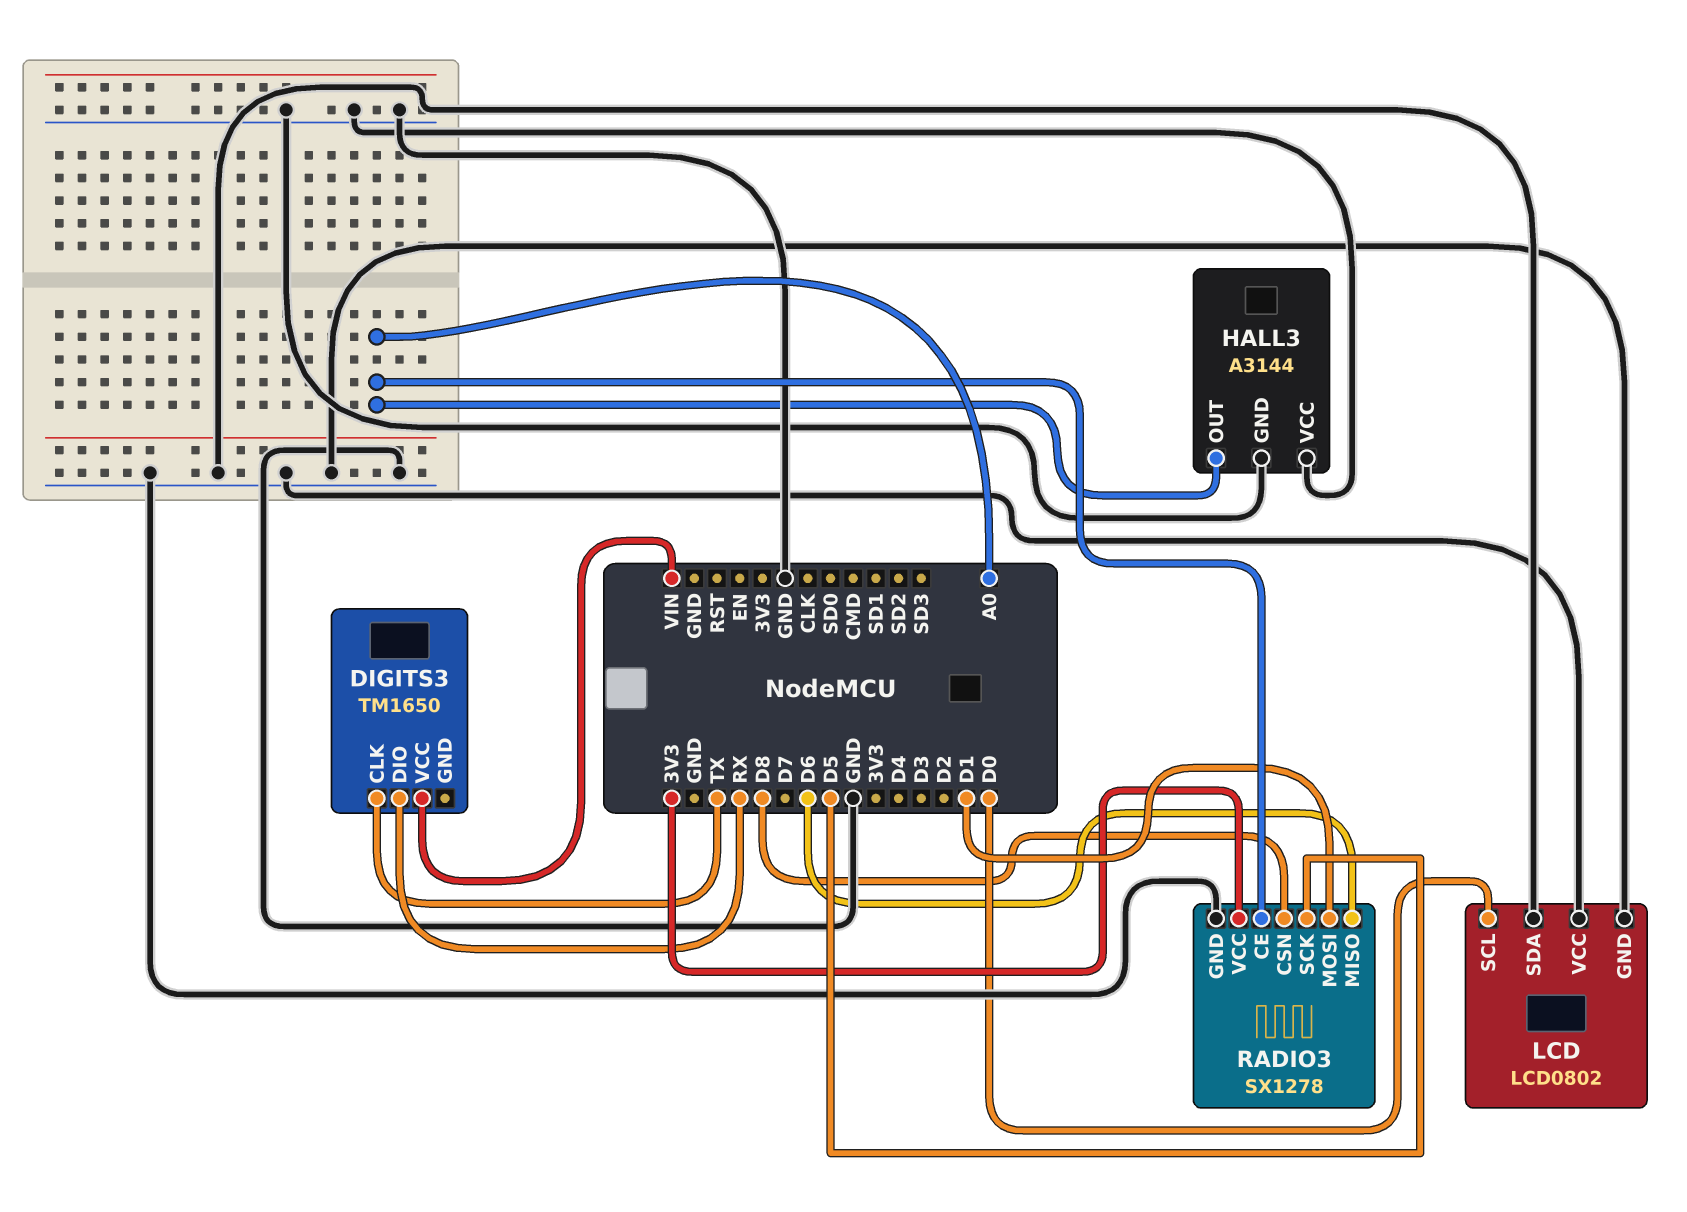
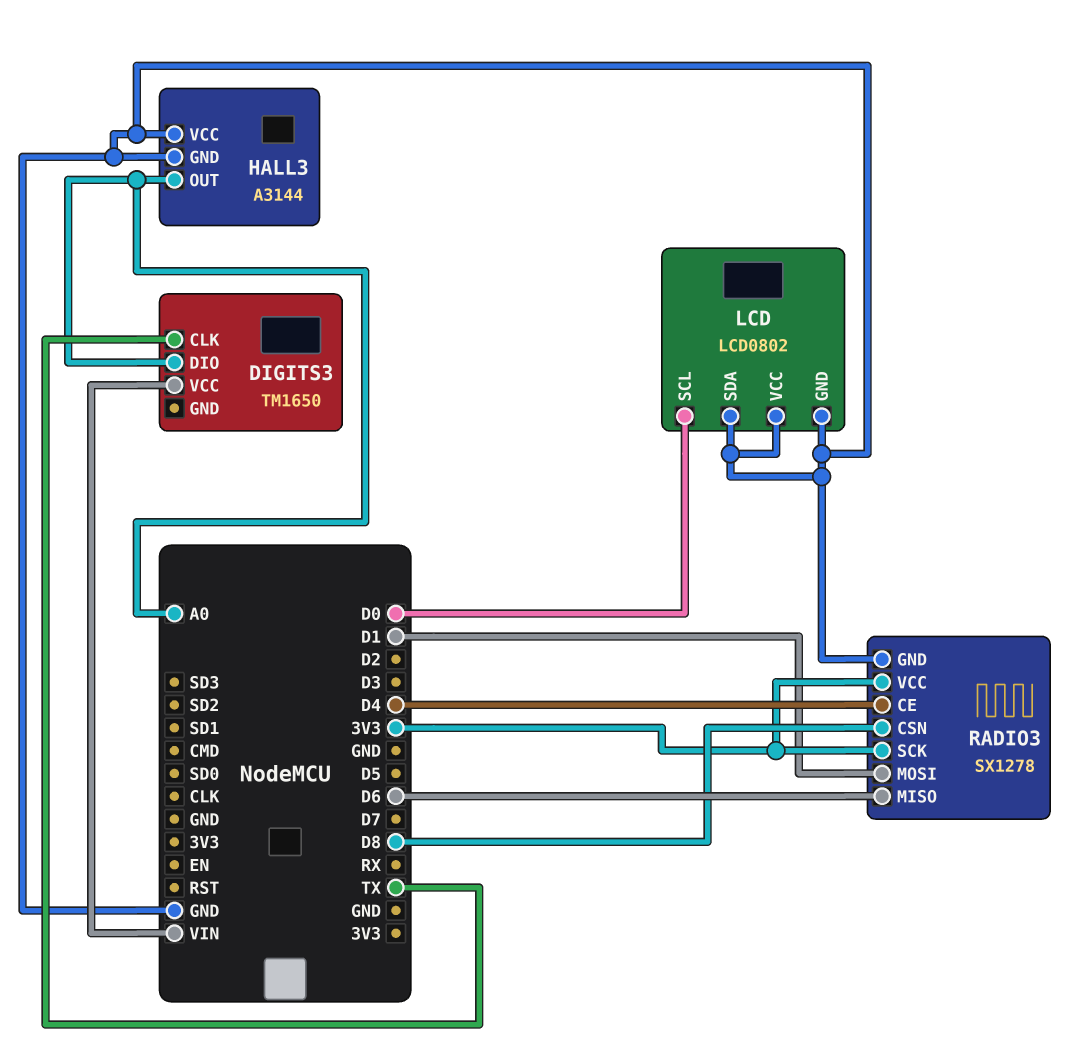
DIGITS3 pin DIO: RX -> A0
RADIO3 pin CE: A0 -> D4
RADIO3 pin SCK: D5 -> 3V3

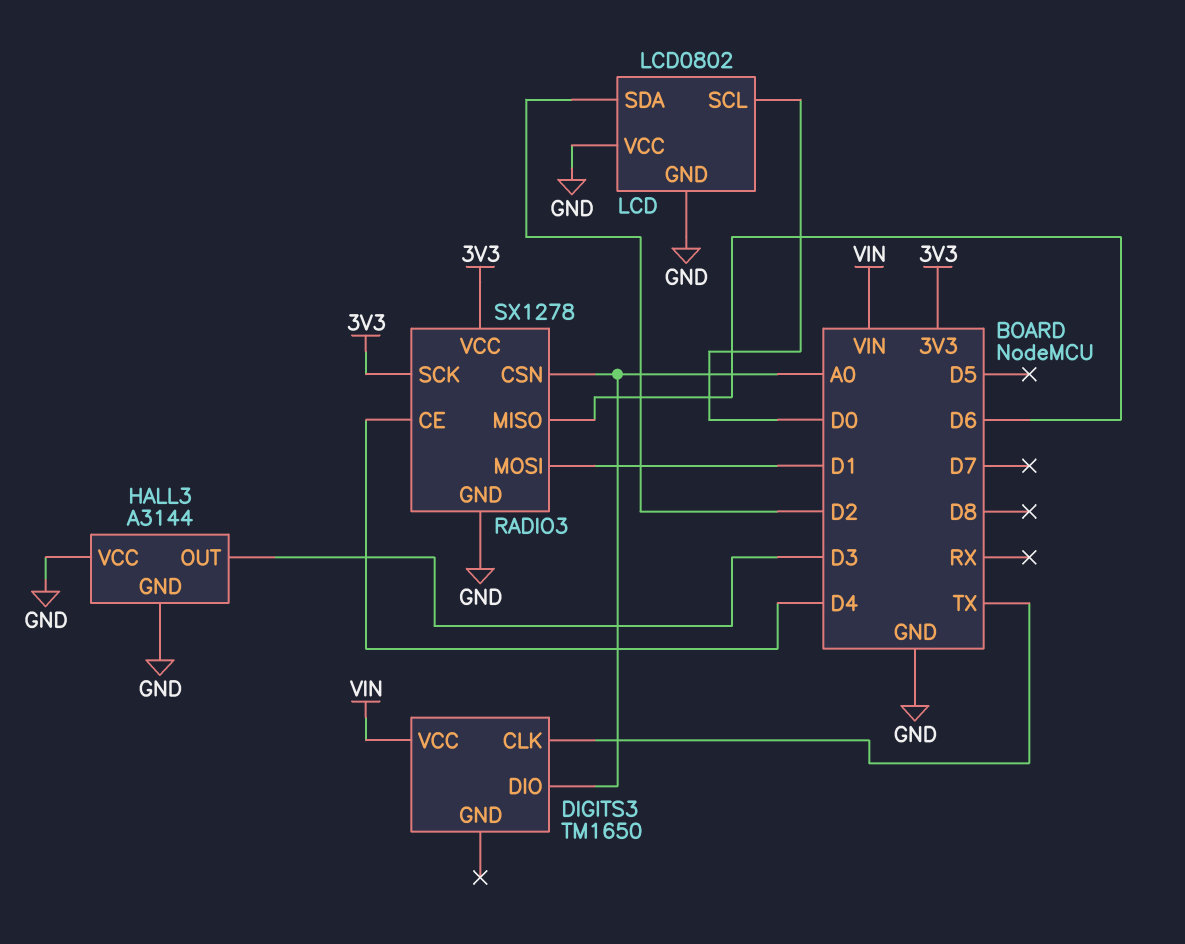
HALL3 pin OUT: A0 -> D3
LCD pin SDA: GND -> D2
RADIO3 pin CSN: D8 -> A0

